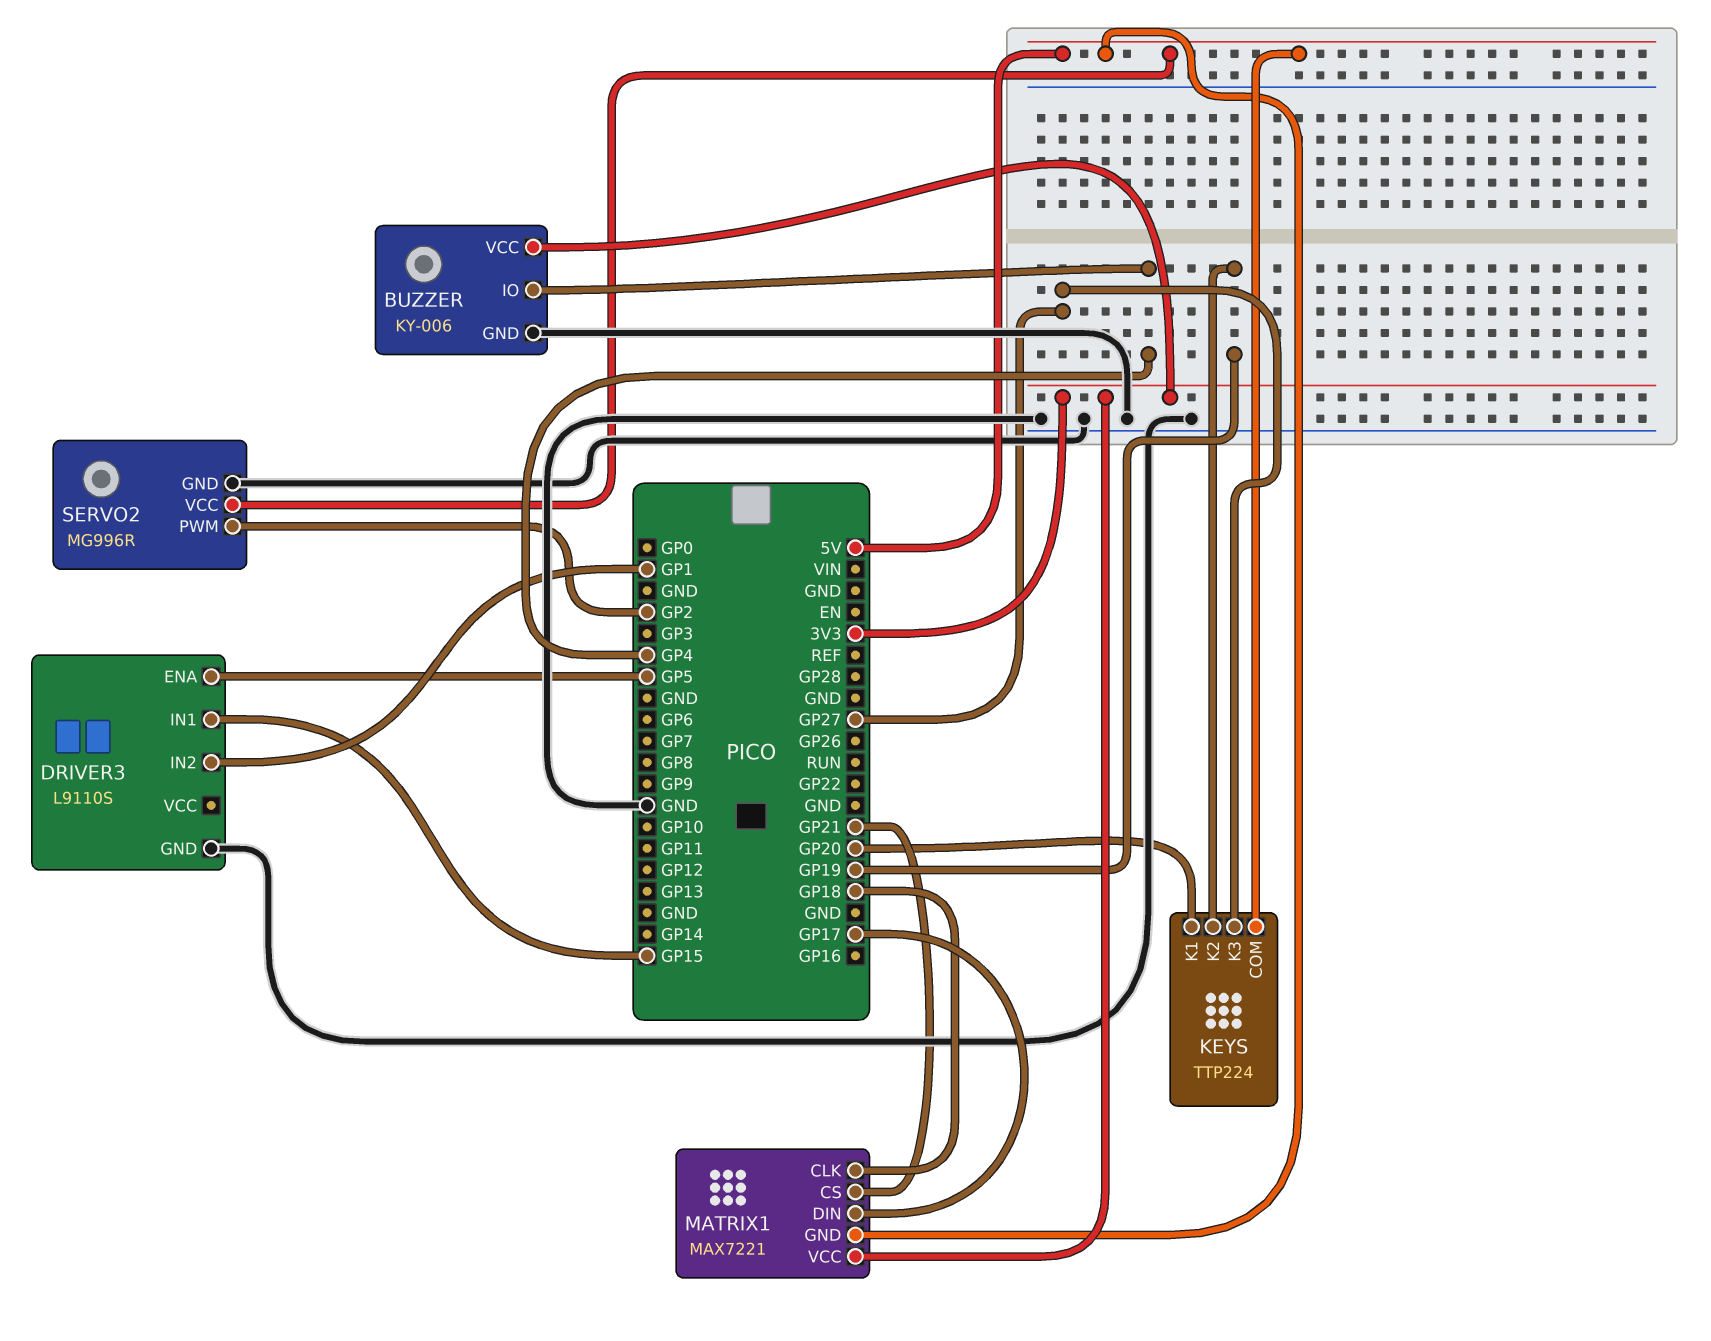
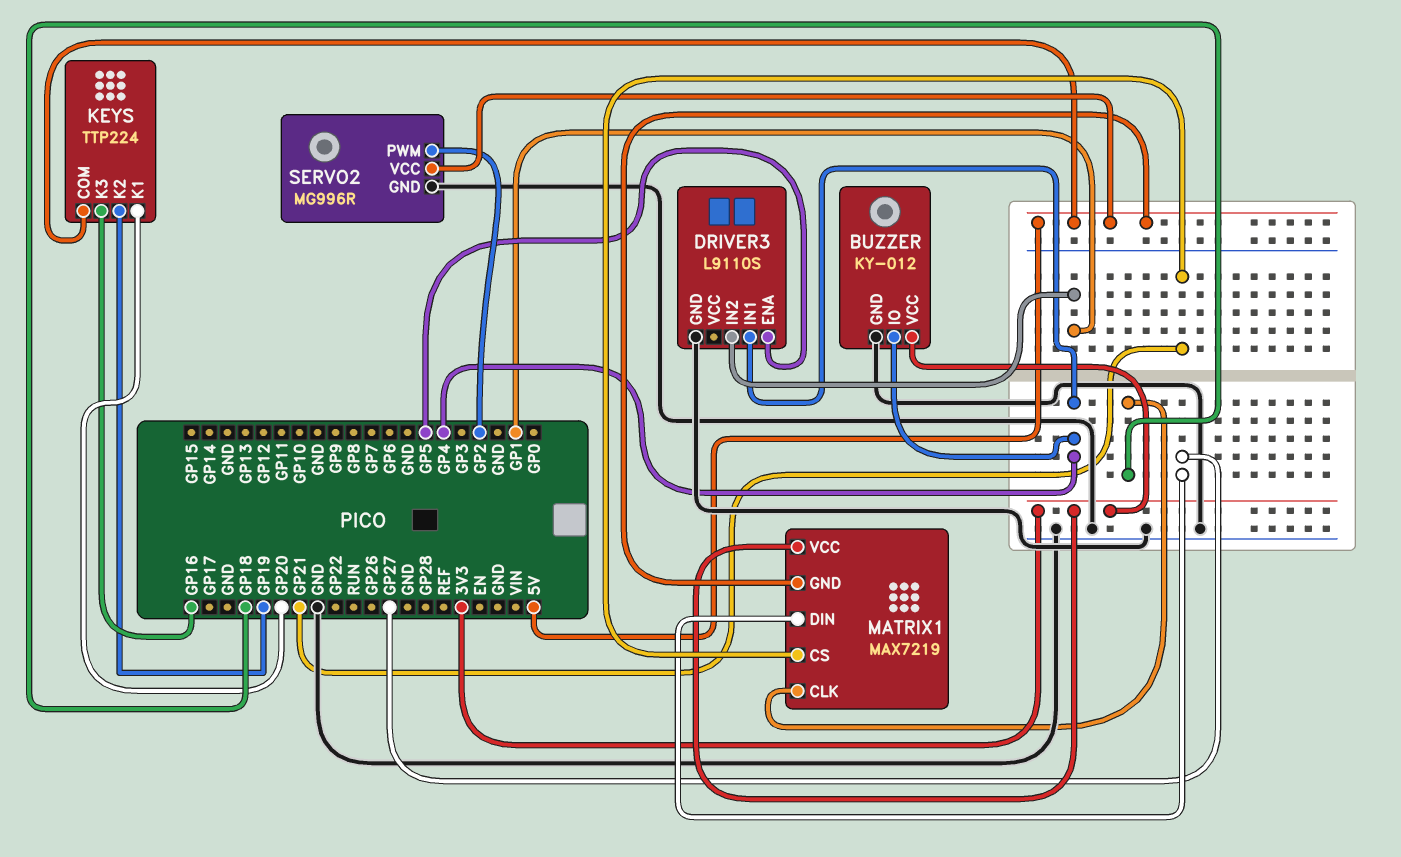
BUZZER: KY-006 -> KY-012
DRIVER3 pin IN1: GP15 -> GP4
KEYS pin K3: GP27 -> GP16
MATRIX1: MAX7221 -> MAX7219
MATRIX1 pin DIN: GP17 -> GP27

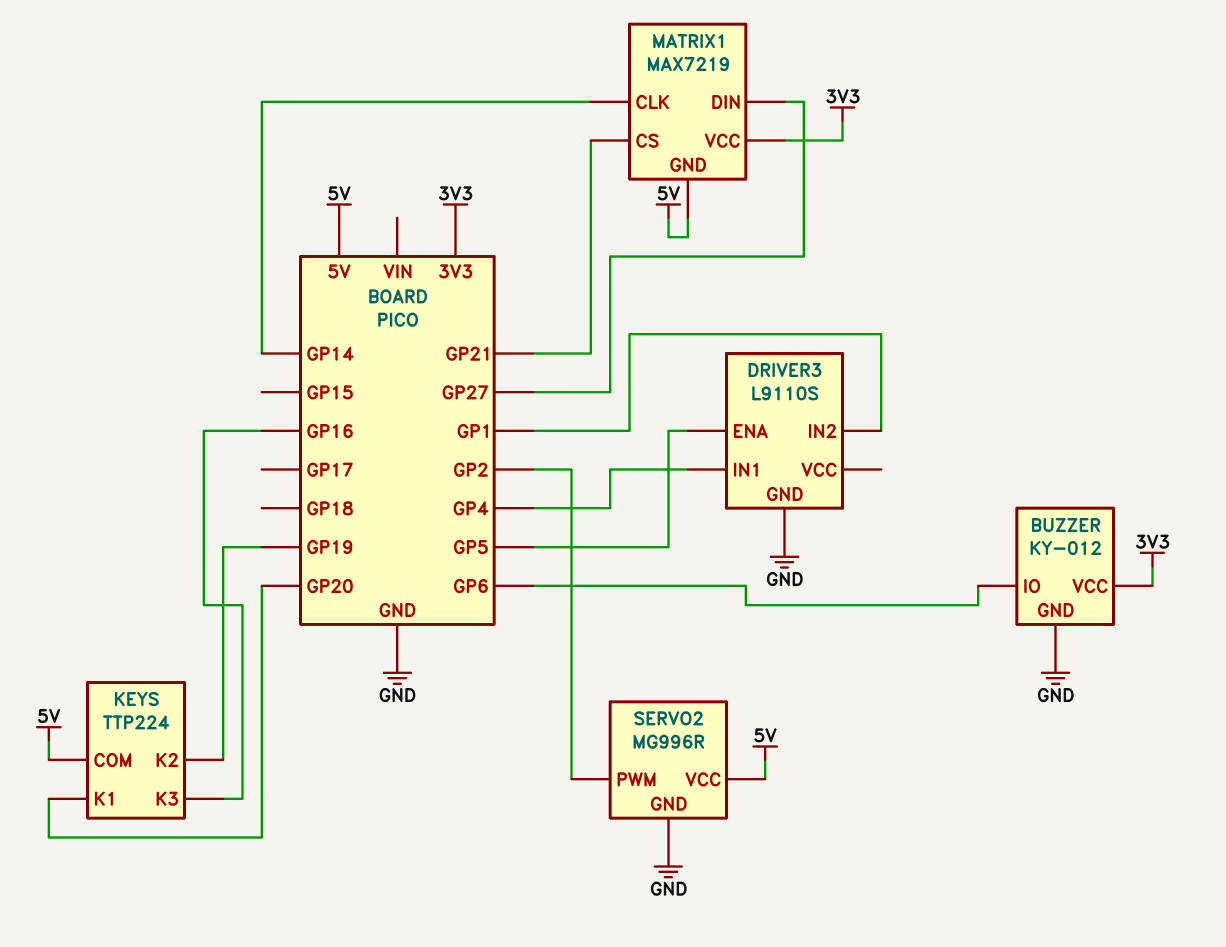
BUZZER pin IO: GP4 -> GP6
MATRIX1 pin CLK: GP18 -> GP14

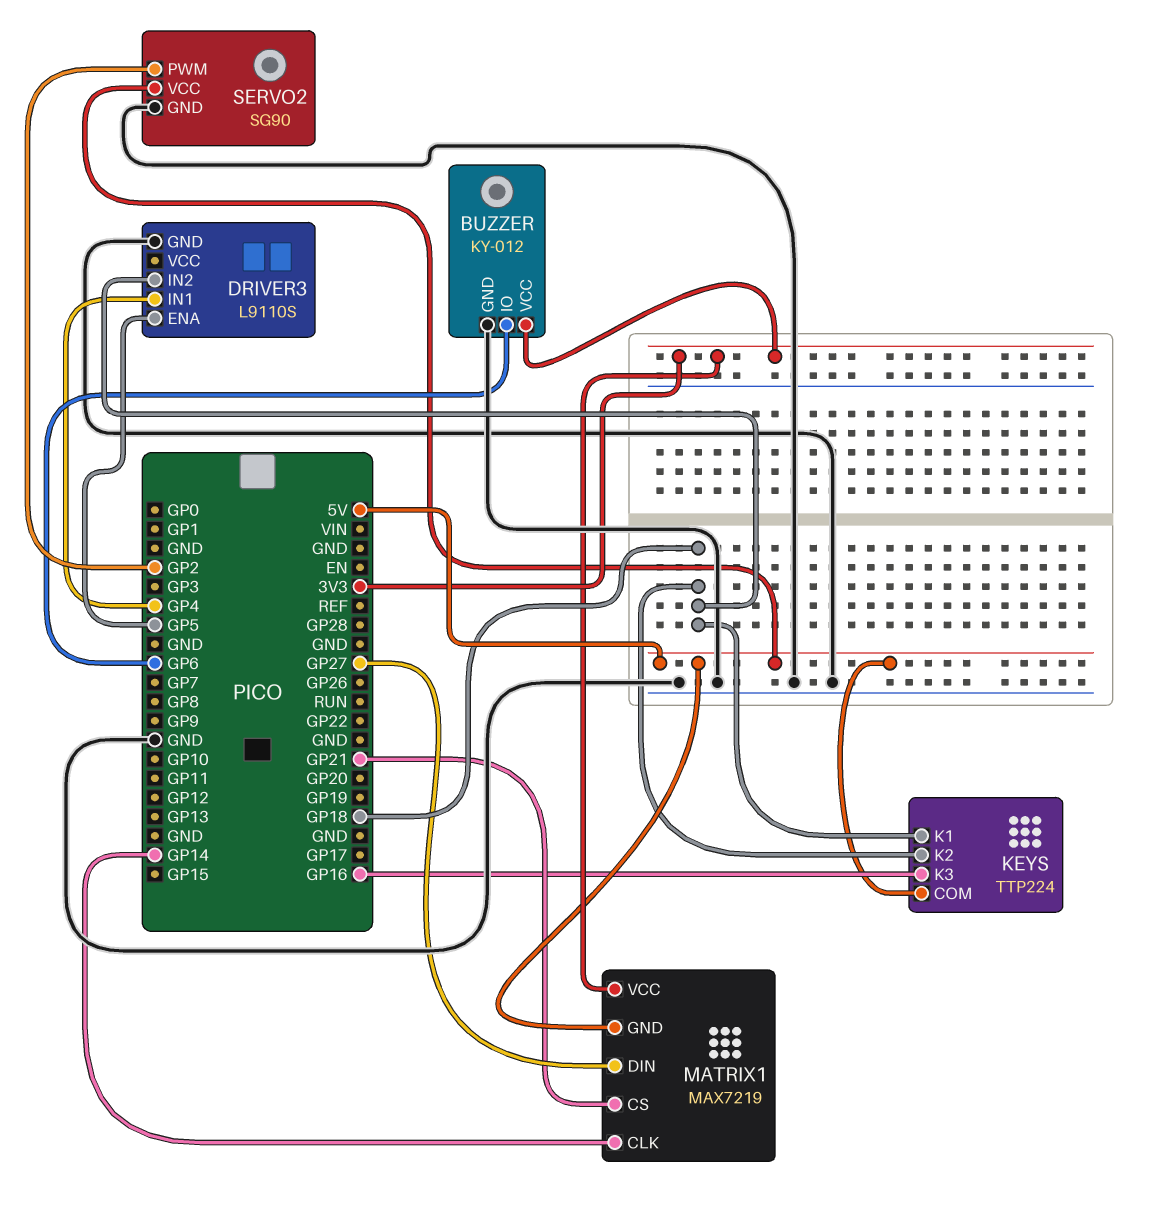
DRIVER3 pin IN2: GP1 -> GP18
KEYS pin K1: GP20 -> GP18
KEYS pin K2: GP19 -> GP18
SERVO2: MG996R -> SG90

